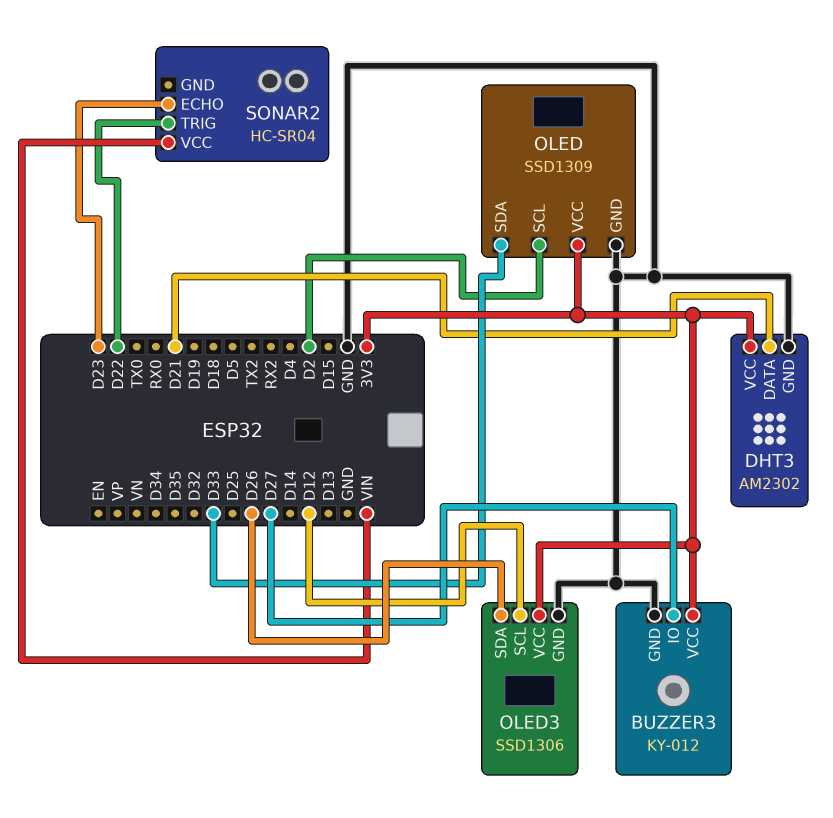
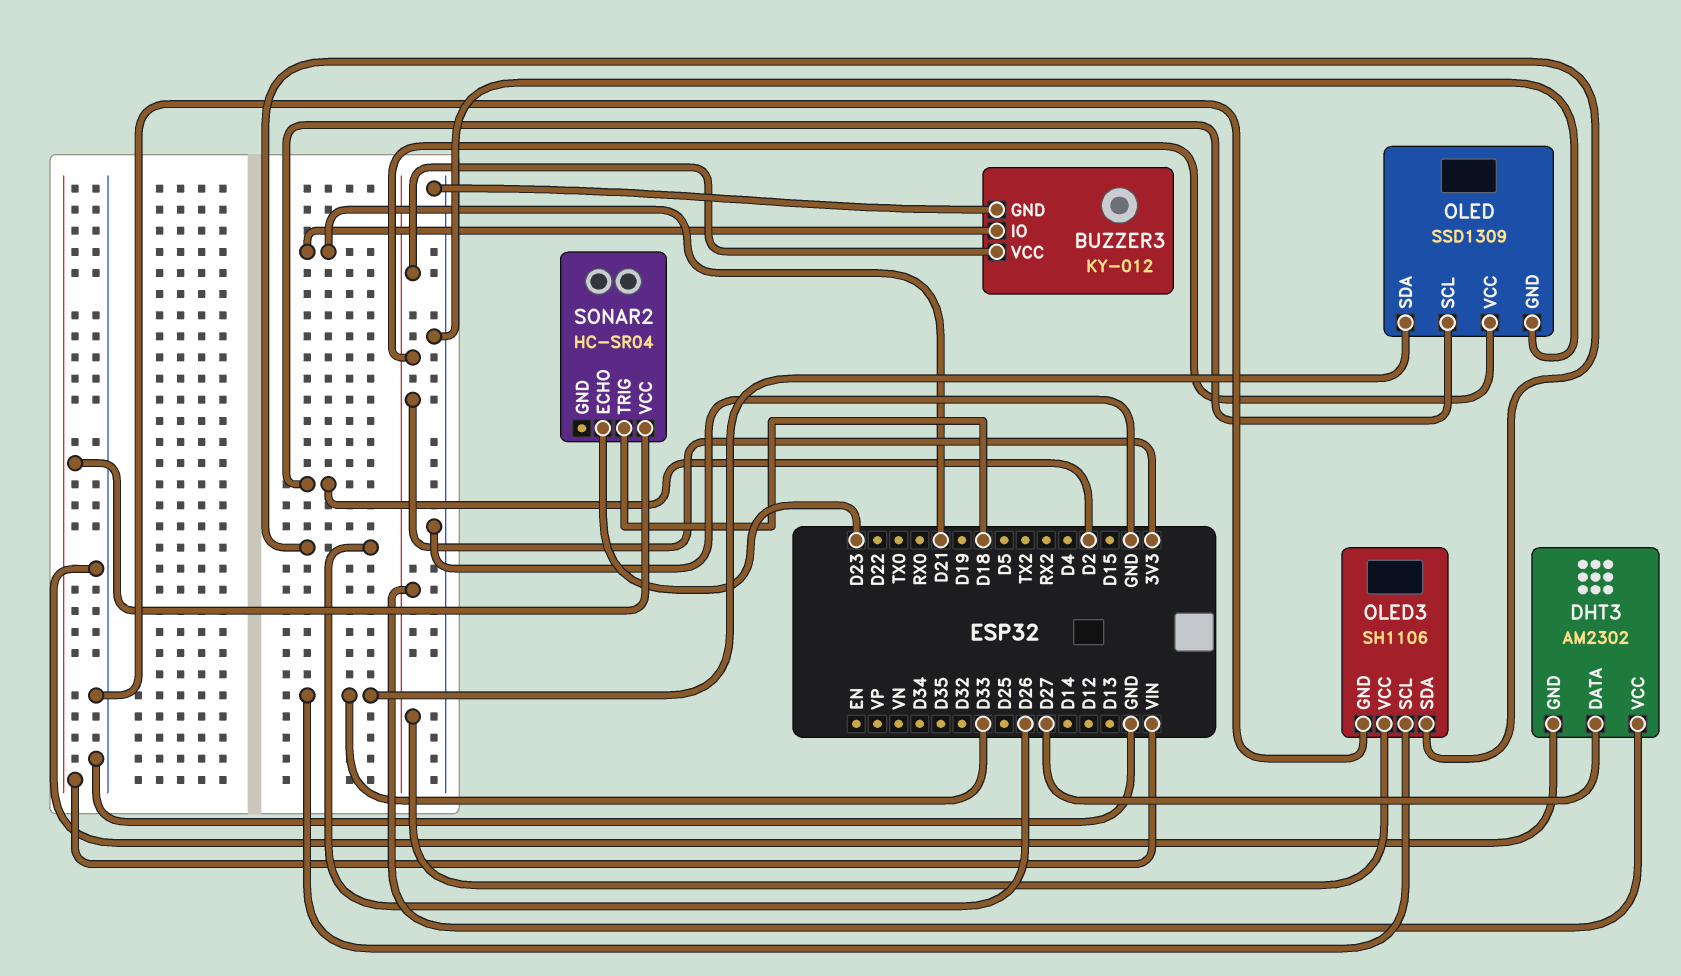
BUZZER3 pin IO: D27 -> D21
DHT3 pin DATA: D21 -> D27
OLED3: SSD1306 -> SH1106
OLED3 pin SCL: D12 -> D33
SONAR2 pin TRIG: D22 -> D18

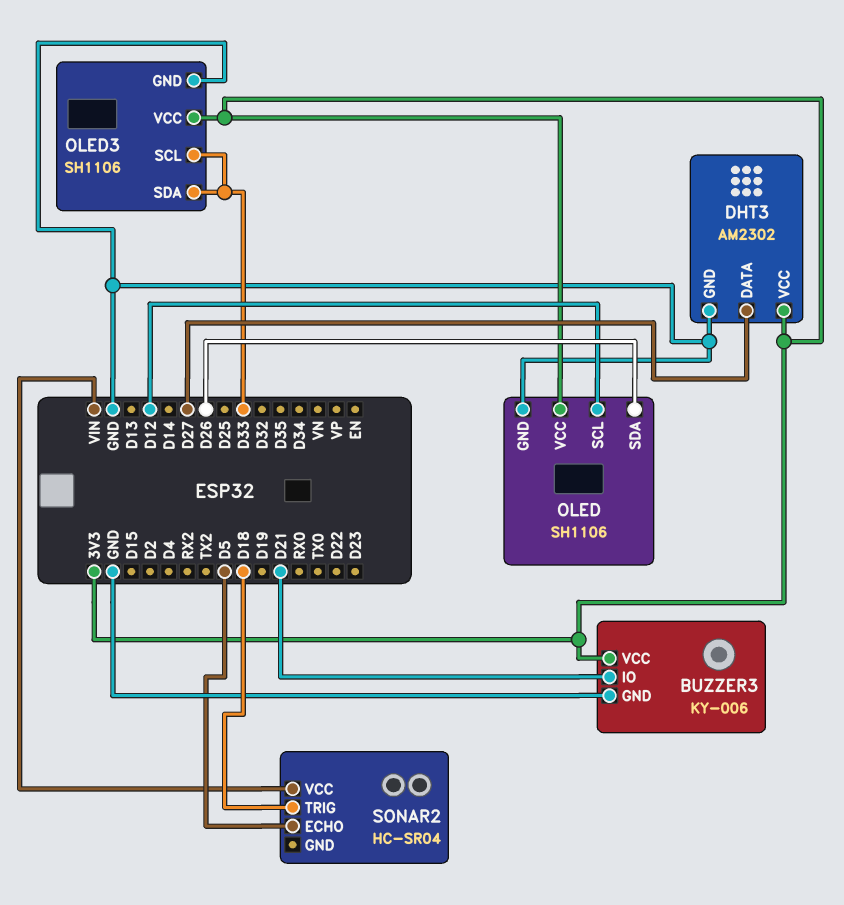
BUZZER3: KY-012 -> KY-006
OLED: SSD1309 -> SH1106
OLED pin SCL: D2 -> D12
OLED pin SDA: D33 -> D26
OLED3 pin SDA: D26 -> D33
SONAR2 pin ECHO: D23 -> D5

